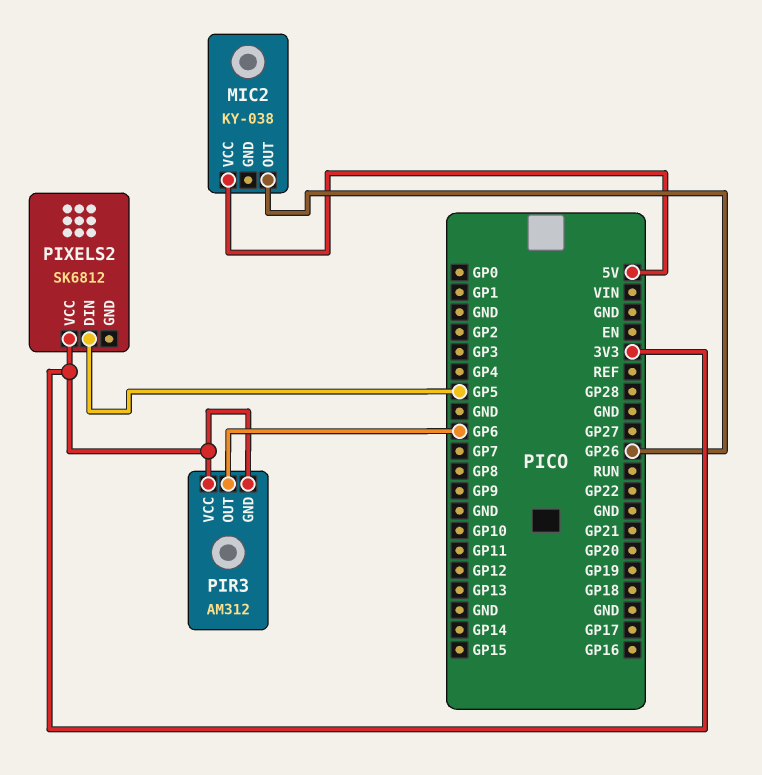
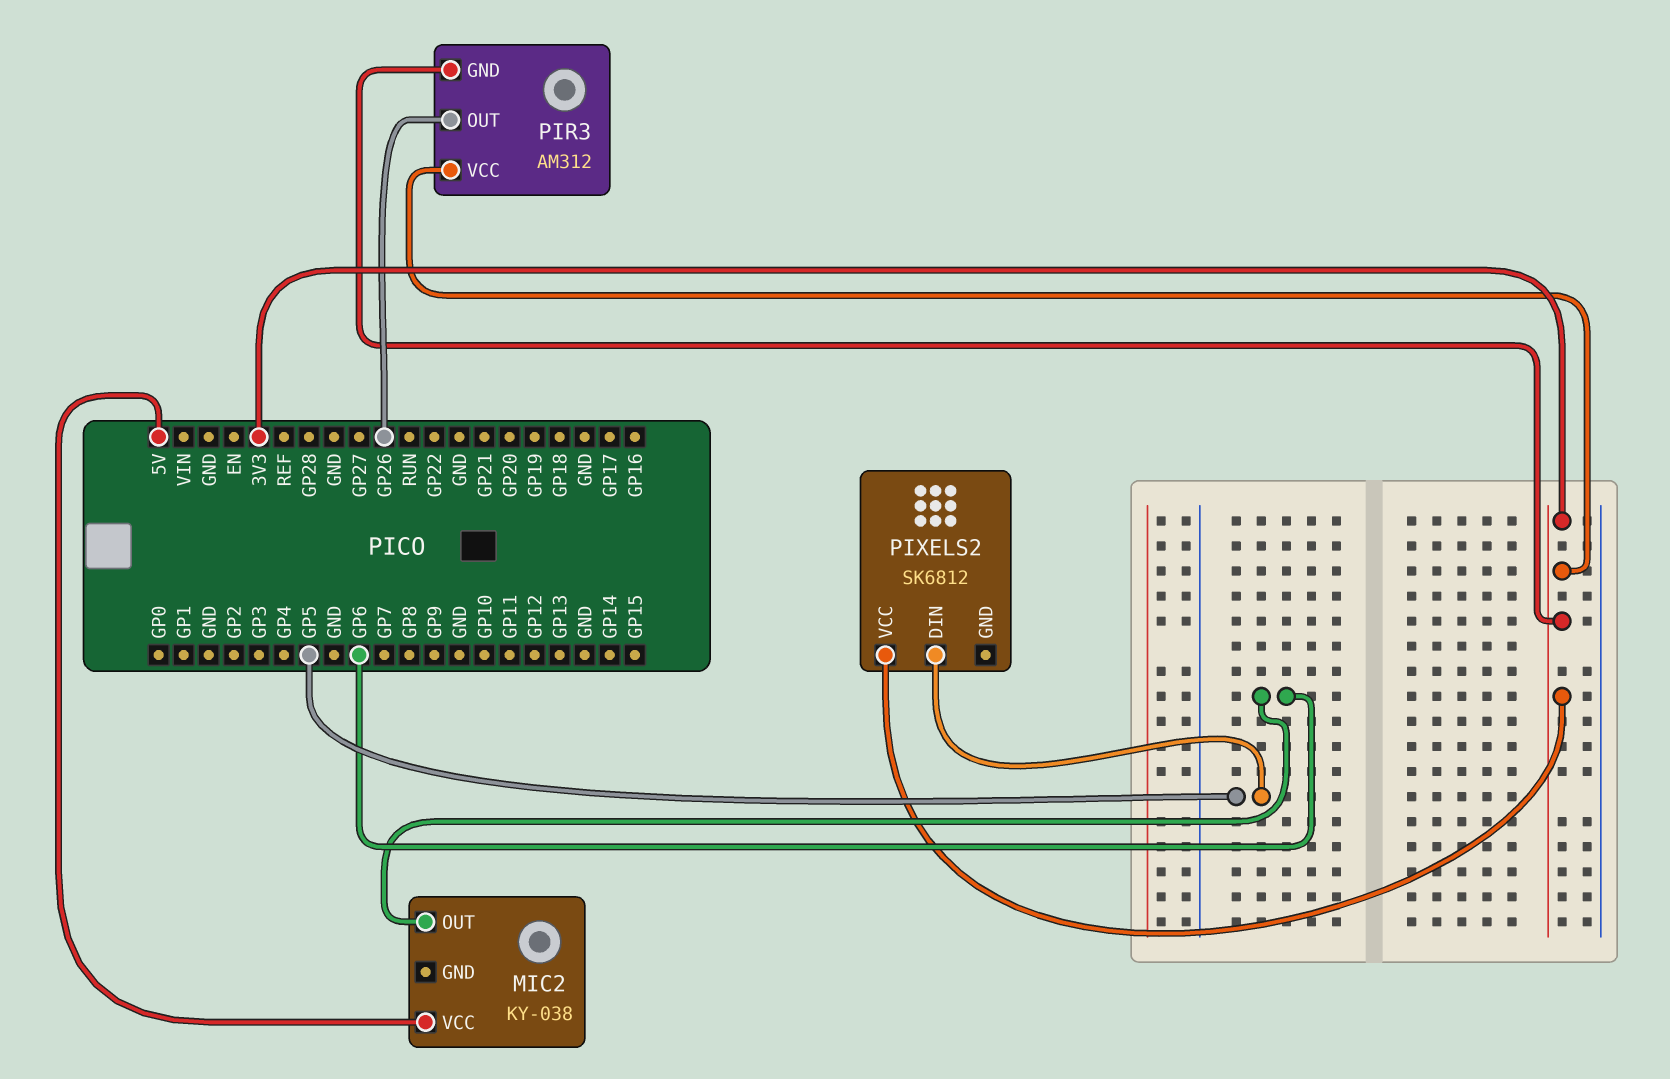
MIC2 pin OUT: GP26 -> GP6
PIR3 pin OUT: GP6 -> GP26

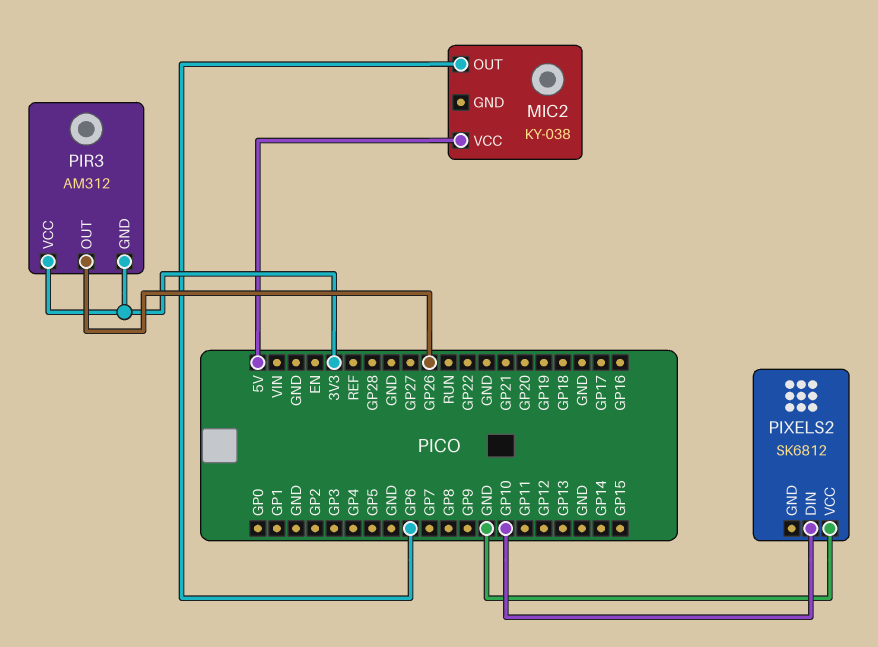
PIXELS2 pin DIN: GP5 -> GP10
PIXELS2 pin VCC: 3V3 -> GND

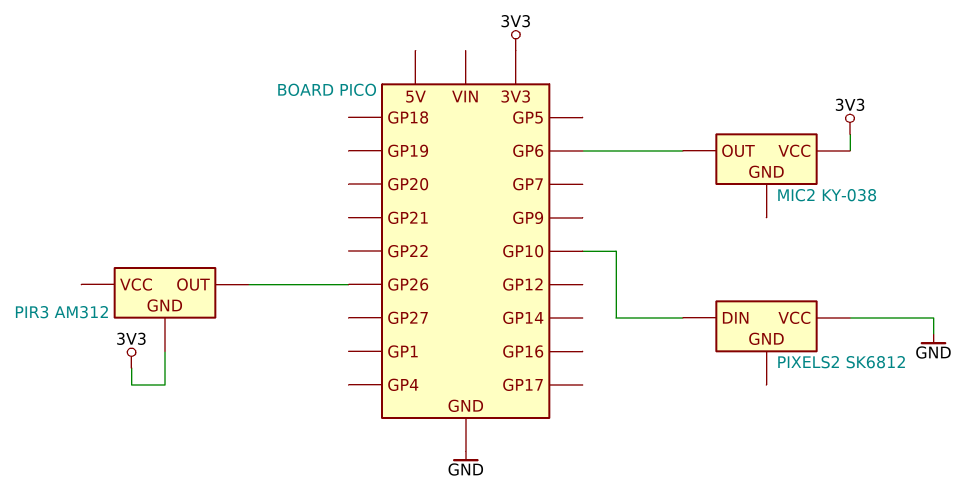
MIC2 pin VCC: 5V -> 3V3
PIR3 pin VCC: 3V3 -> none

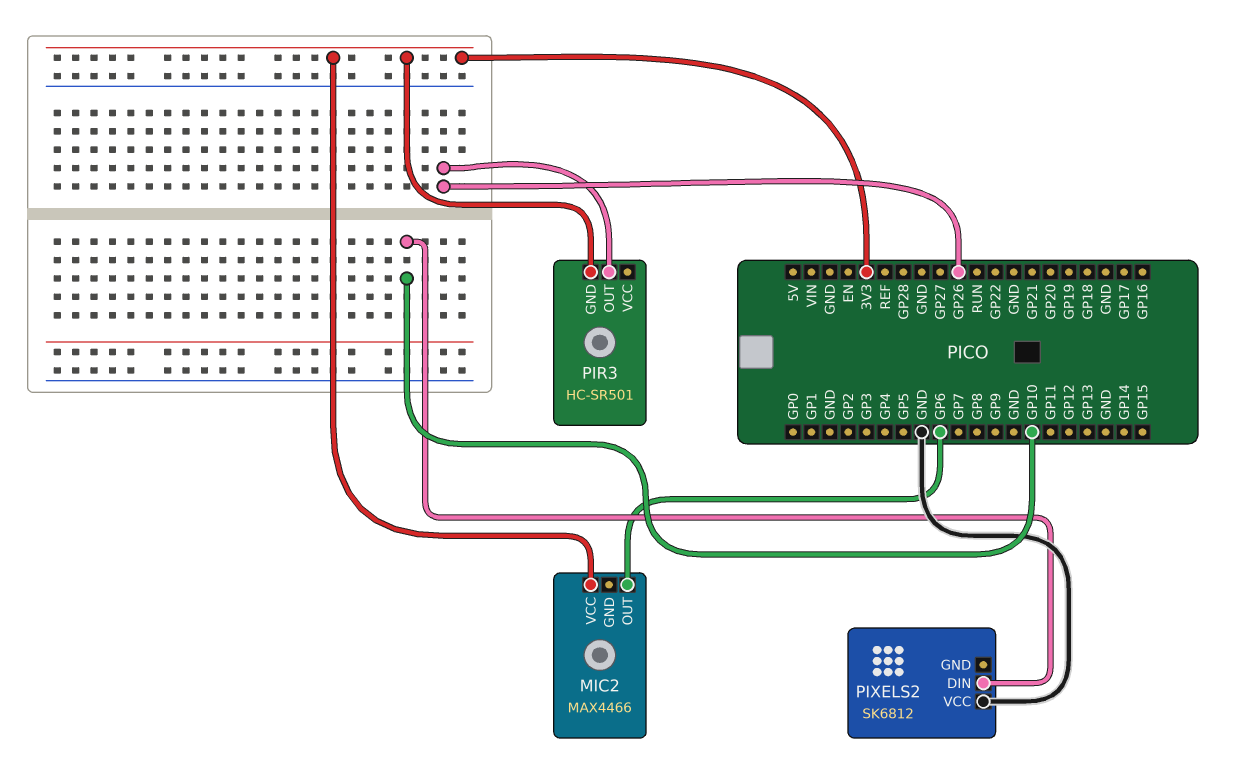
MIC2: KY-038 -> MAX4466
PIR3: AM312 -> HC-SR501

